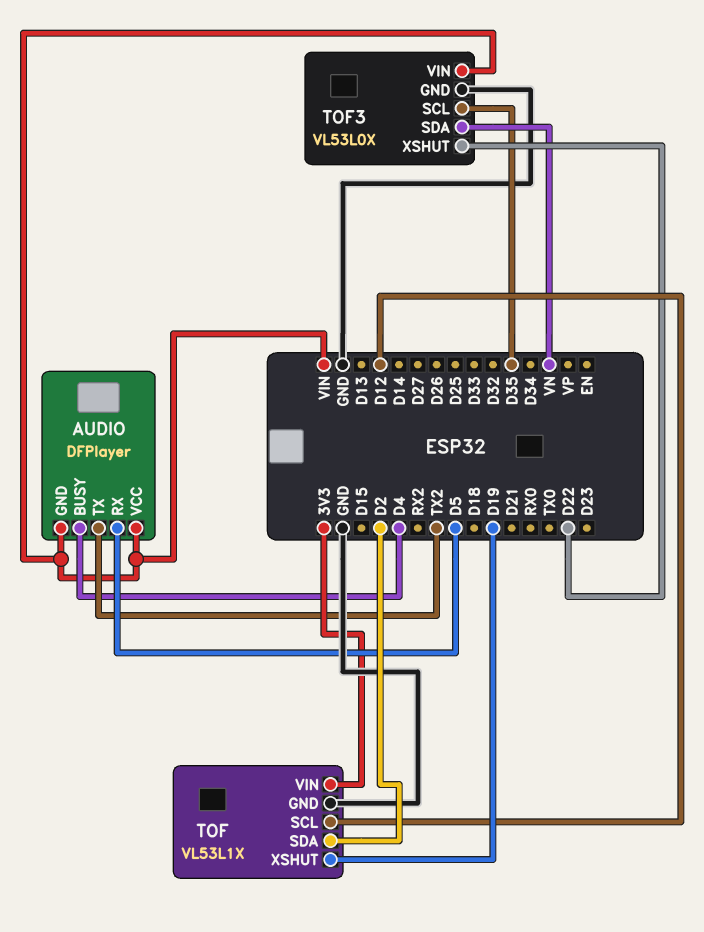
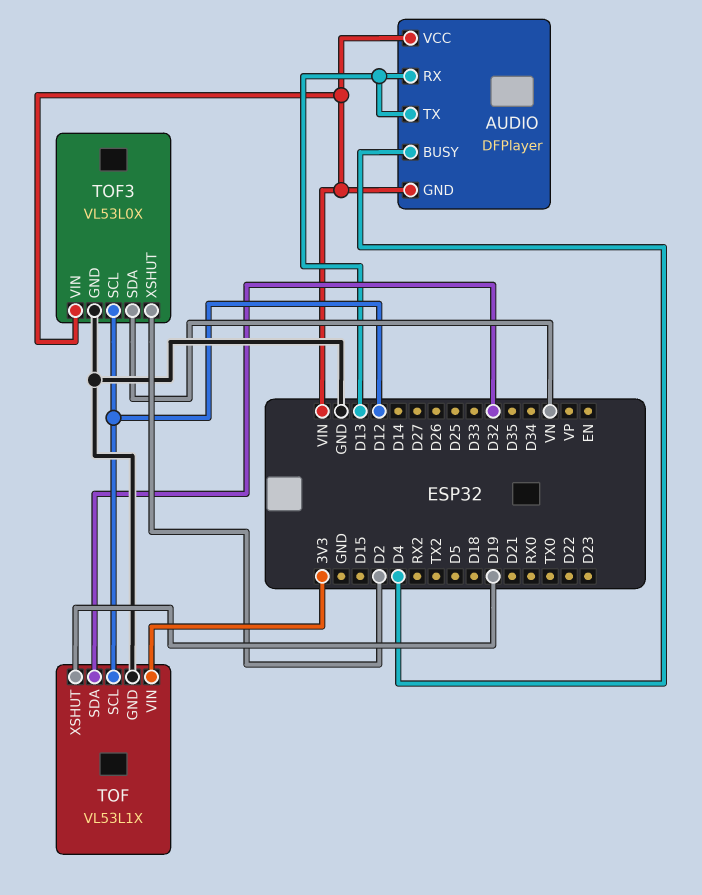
AUDIO pin RX: D5 -> D13
AUDIO pin TX: TX2 -> D13
TOF pin SDA: D2 -> D32
TOF3 pin SCL: D35 -> D12
TOF3 pin XSHUT: D22 -> D2

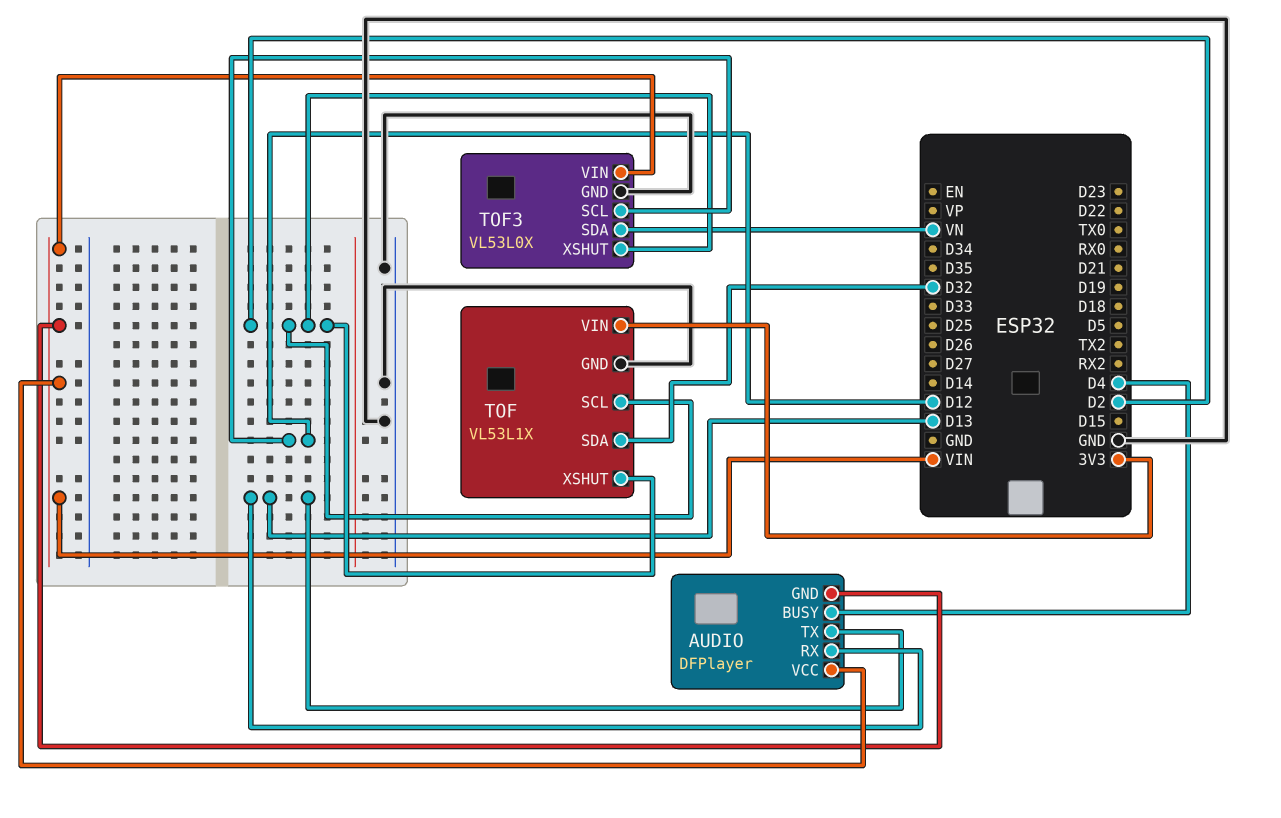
TOF pin SCL: D12 -> D2
TOF pin XSHUT: D19 -> D2

